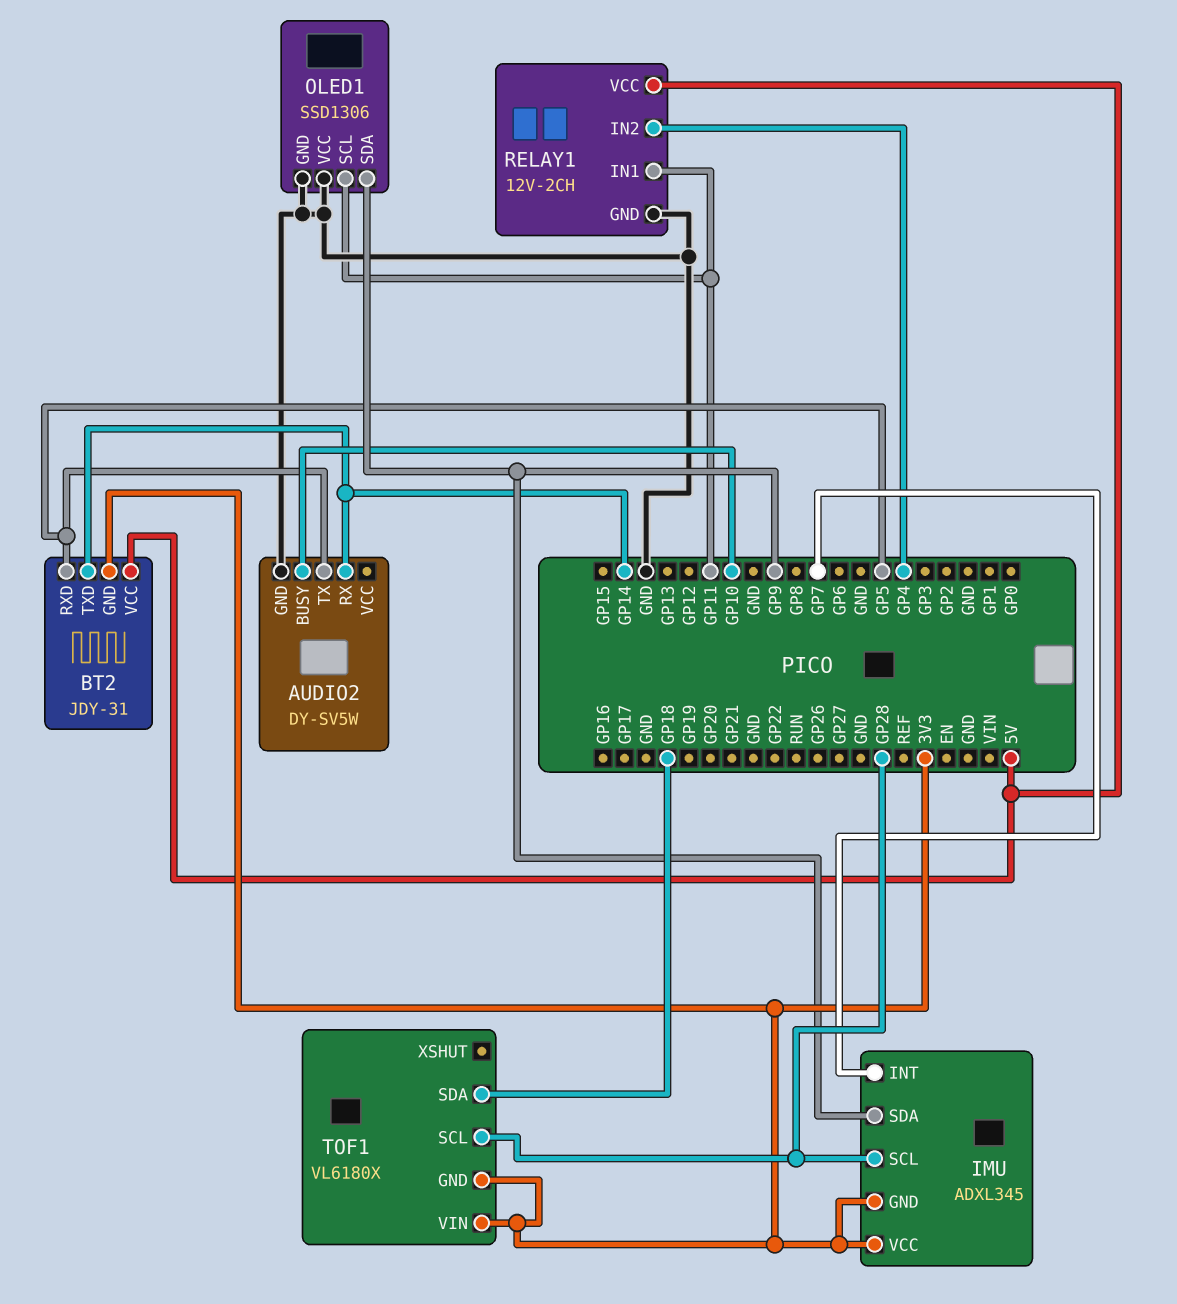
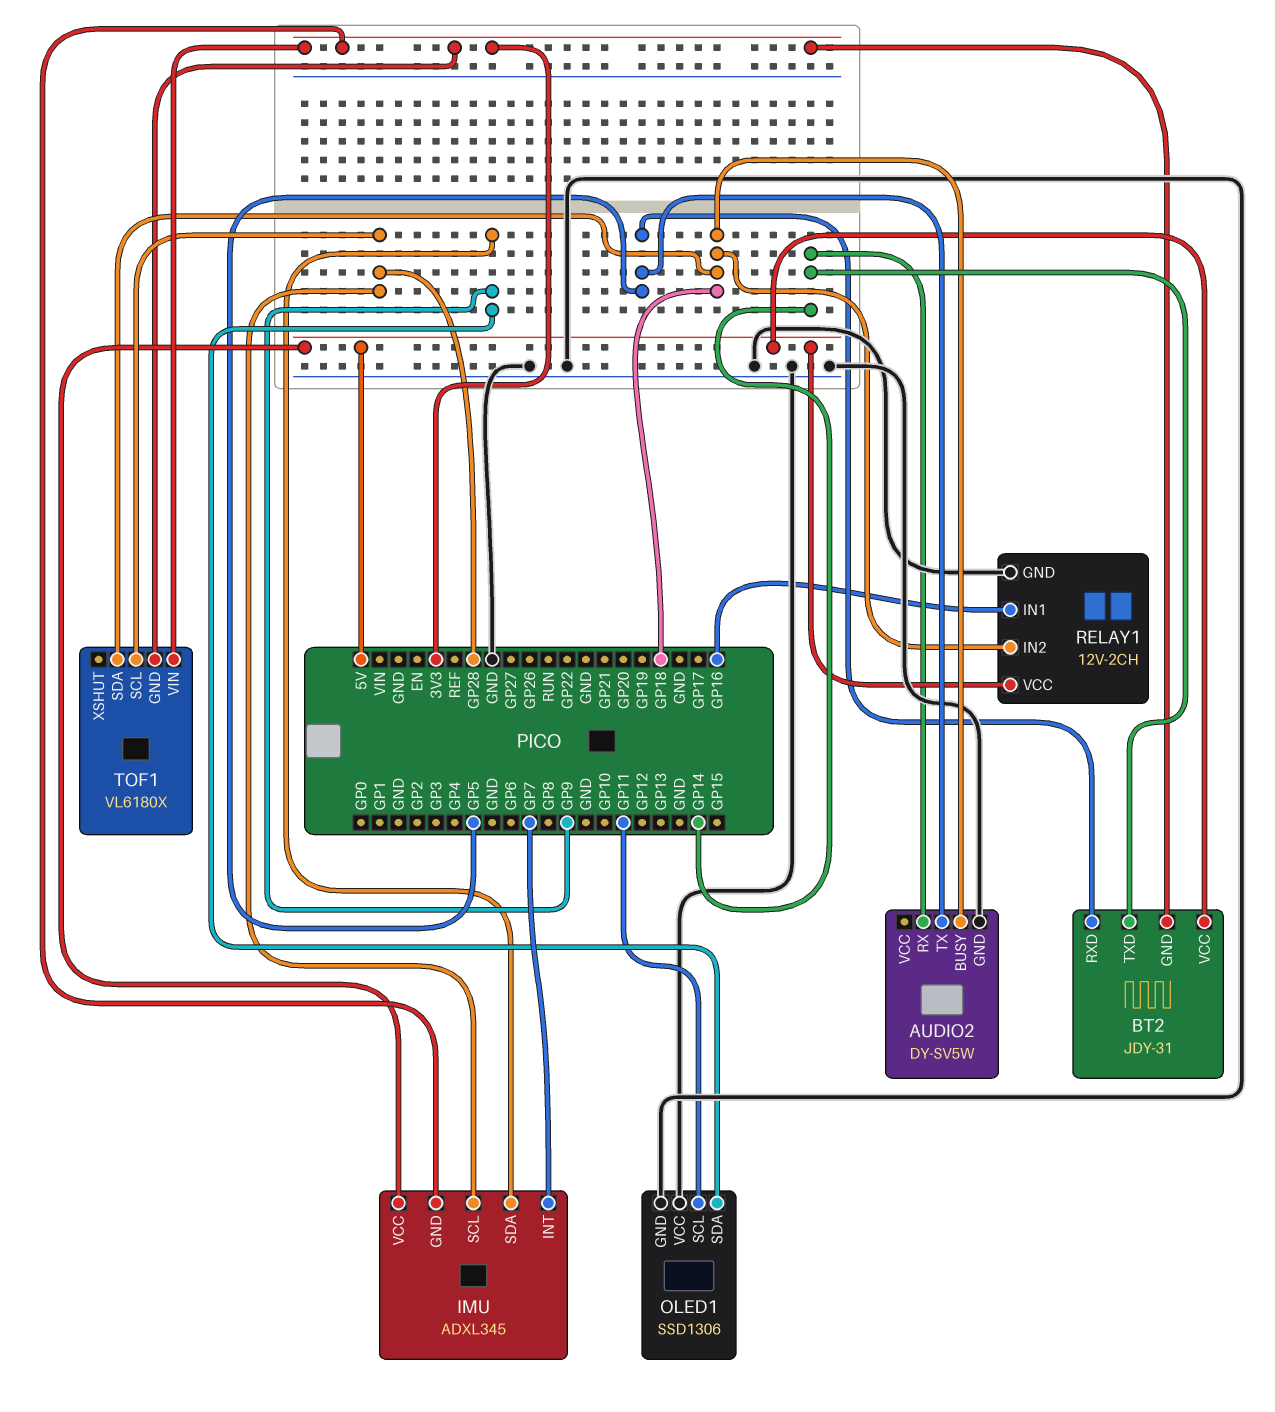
AUDIO2 pin BUSY: GP10 -> GP18
IMU pin VCC: 3V3 -> 5V
RELAY1 pin IN1: GP11 -> GP16
RELAY1 pin IN2: GP4 -> GP18

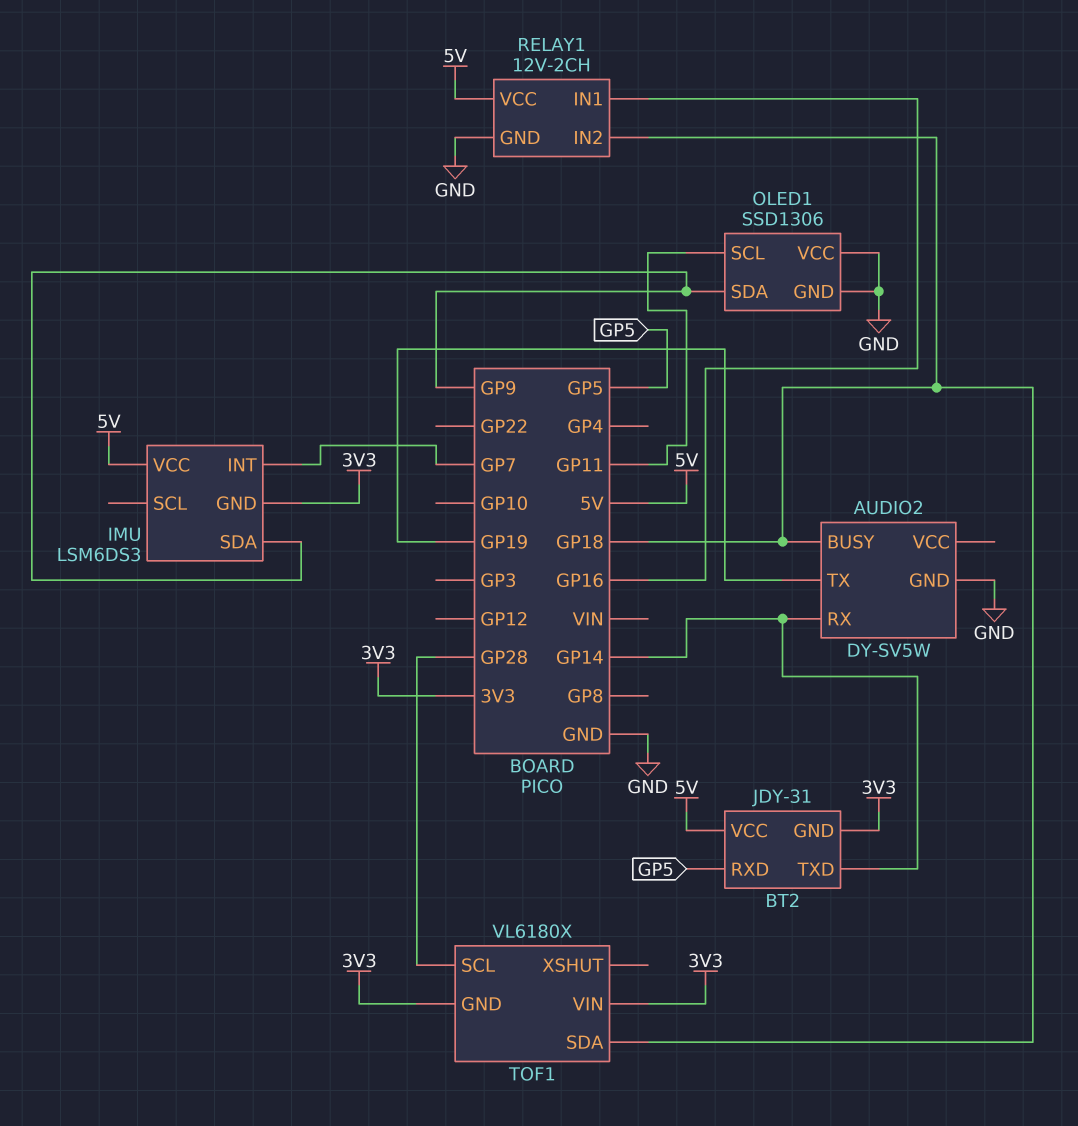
AUDIO2 pin TX: GP5 -> GP19
IMU: ADXL345 -> LSM6DS3
IMU pin SCL: GP28 -> none

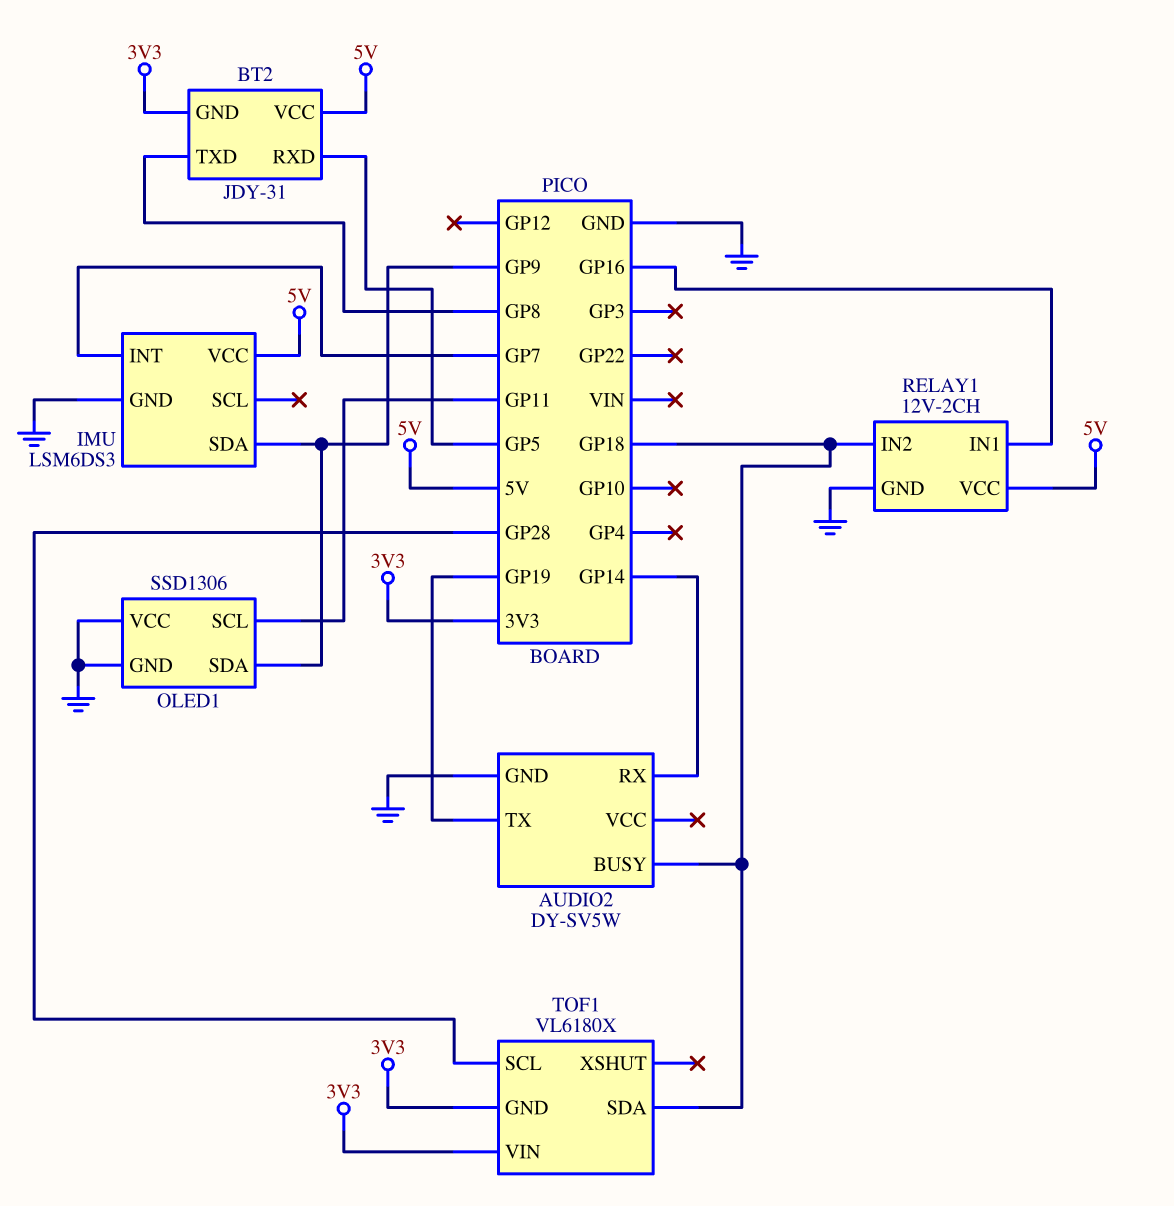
BT2 pin TXD: GP14 -> GP8
IMU pin GND: 3V3 -> GND

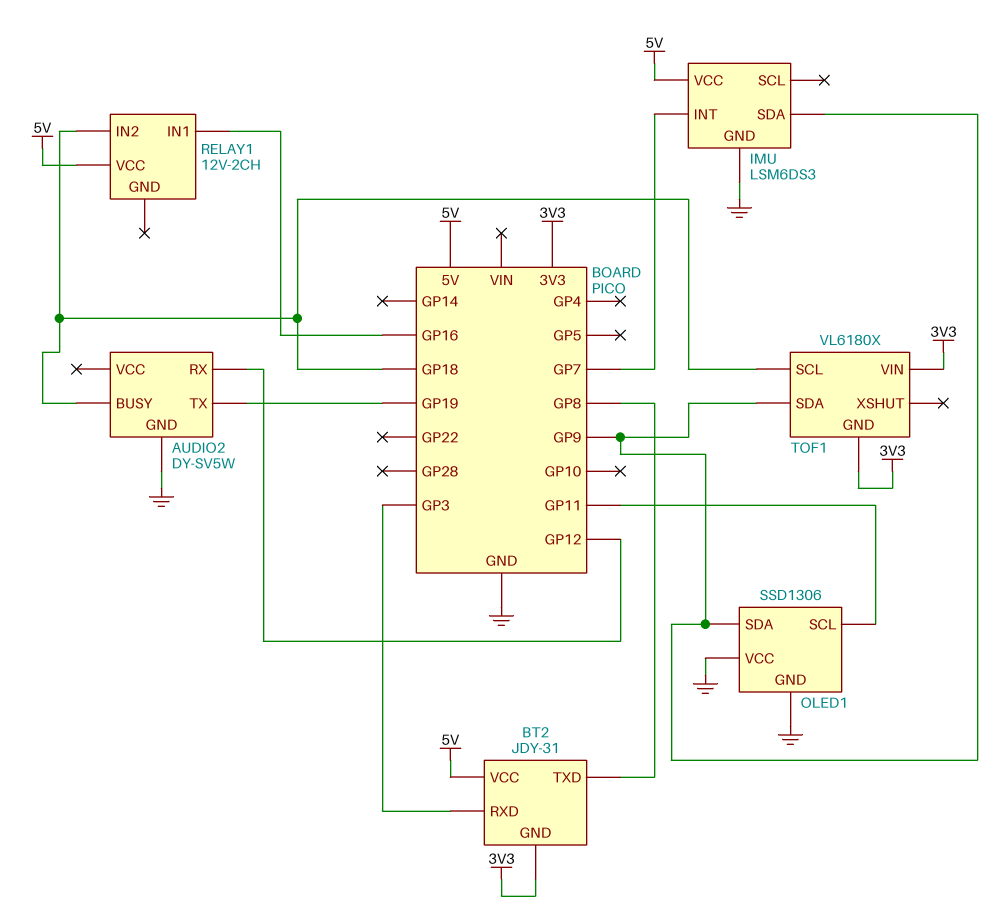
AUDIO2 pin RX: GP14 -> GP12
BT2 pin RXD: GP5 -> GP3
RELAY1 pin GND: GND -> none
TOF1 pin SCL: GP28 -> GP18
TOF1 pin SDA: GP18 -> GP9

